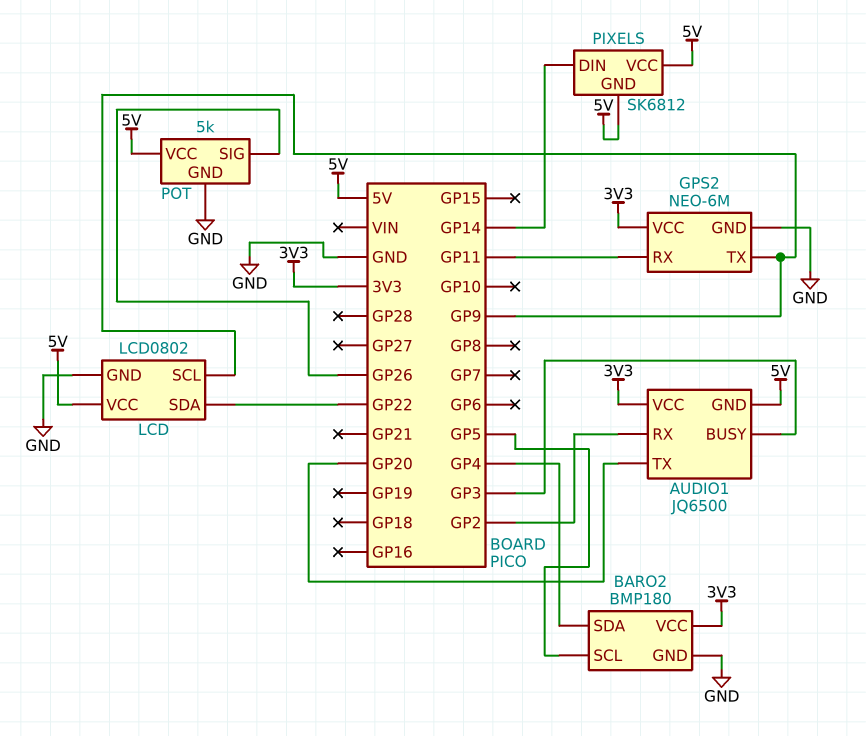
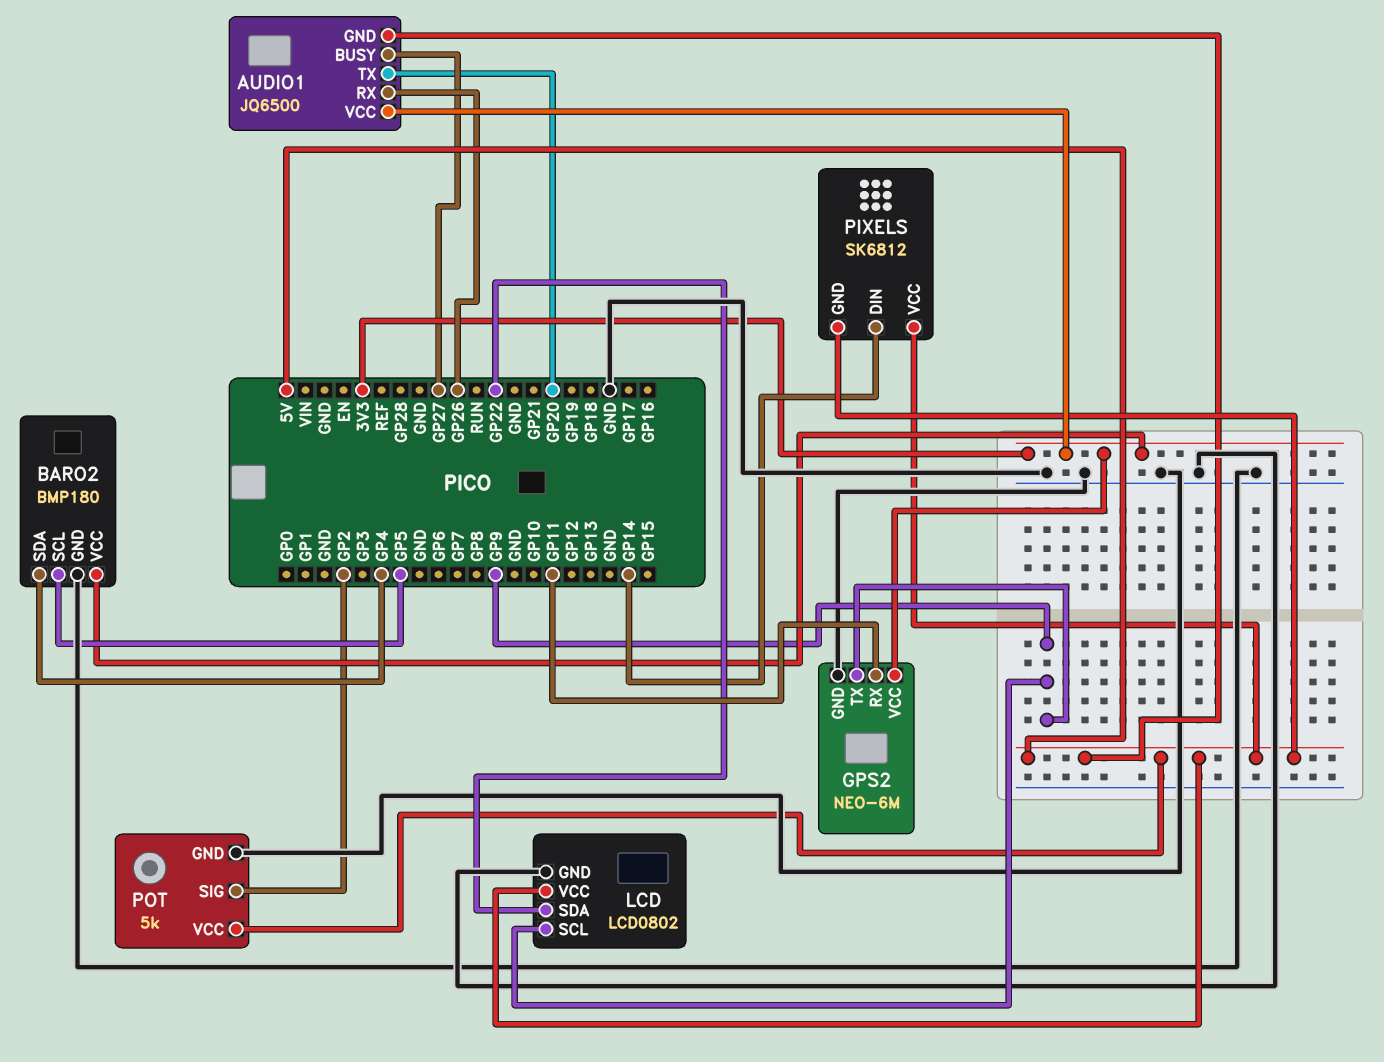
AUDIO1 pin BUSY: GP3 -> GP27
AUDIO1 pin RX: GP2 -> GP26
POT pin SIG: GP26 -> GP2

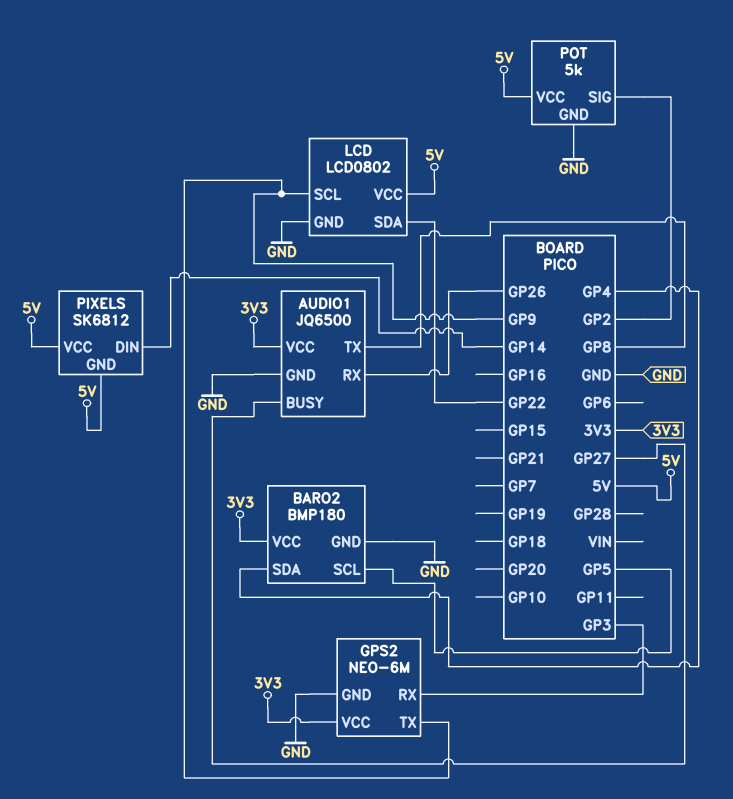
AUDIO1 pin GND: 5V -> GND
AUDIO1 pin TX: GP20 -> GP8
GPS2 pin RX: GP11 -> GP3

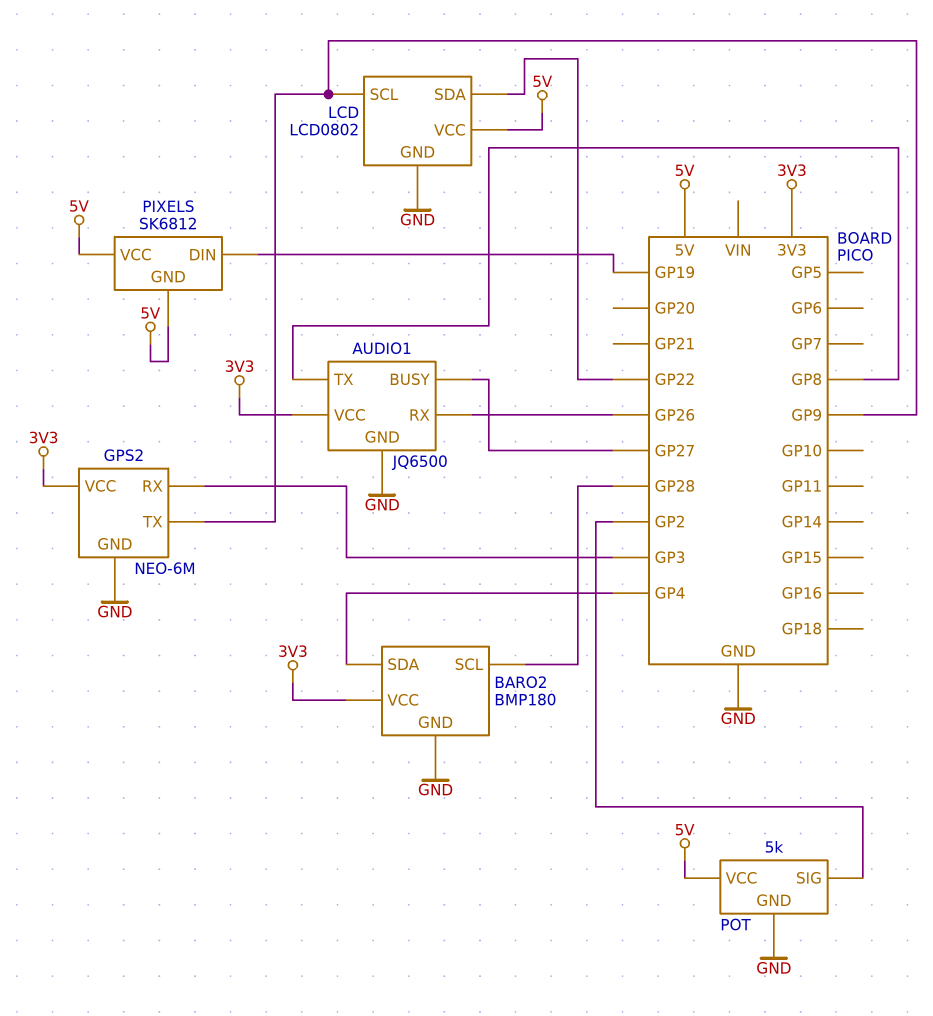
BARO2 pin SCL: GP5 -> GP28
PIXELS pin DIN: GP14 -> GP19

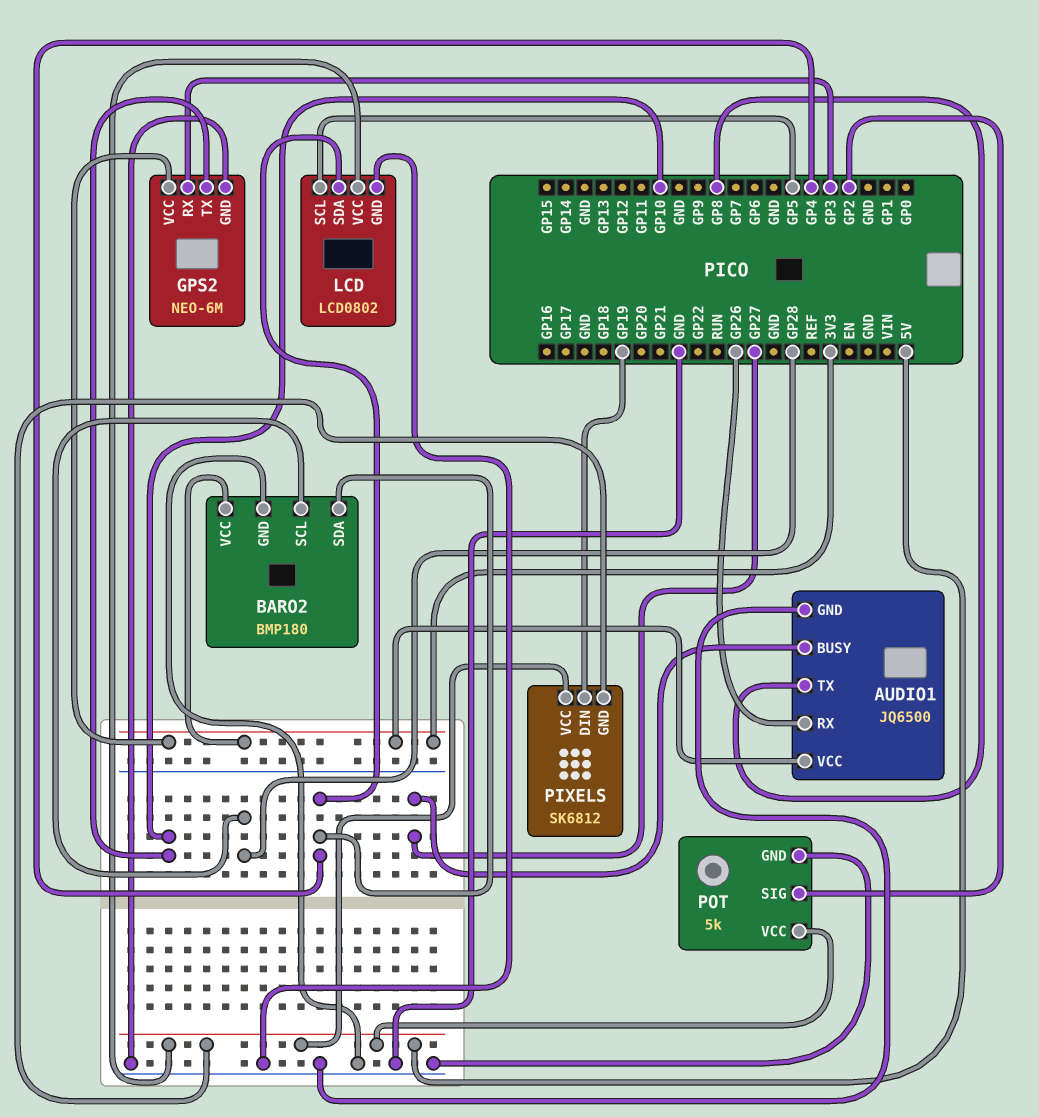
GPS2 pin TX: GP9 -> GP10
LCD pin SCL: GP9 -> GP5
LCD pin SDA: GP22 -> GP4

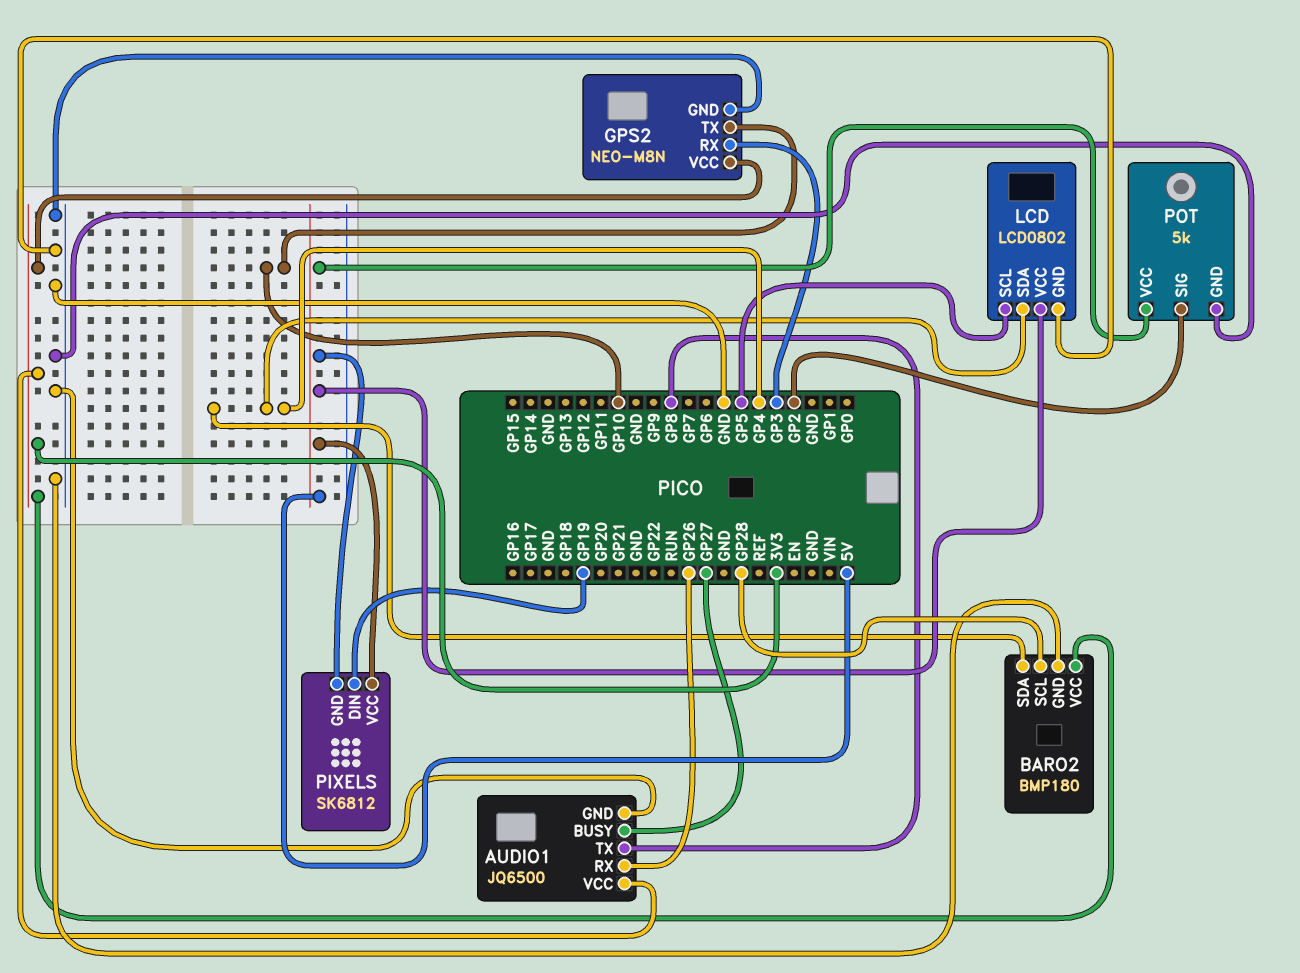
GPS2: NEO-6M -> NEO-M8N

